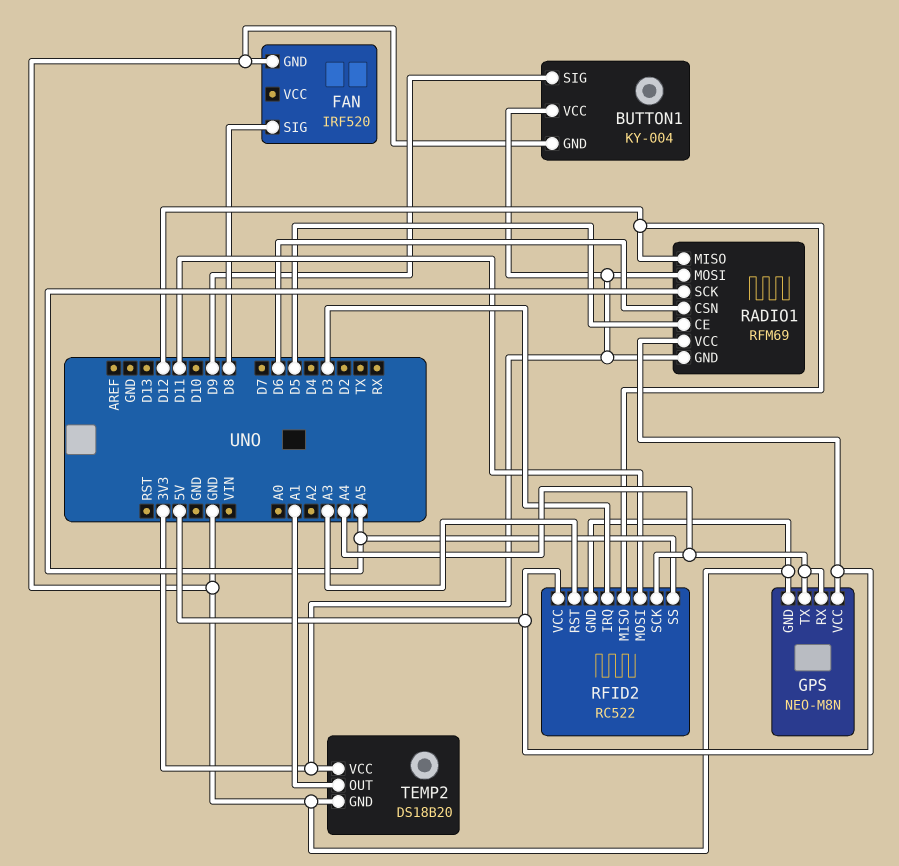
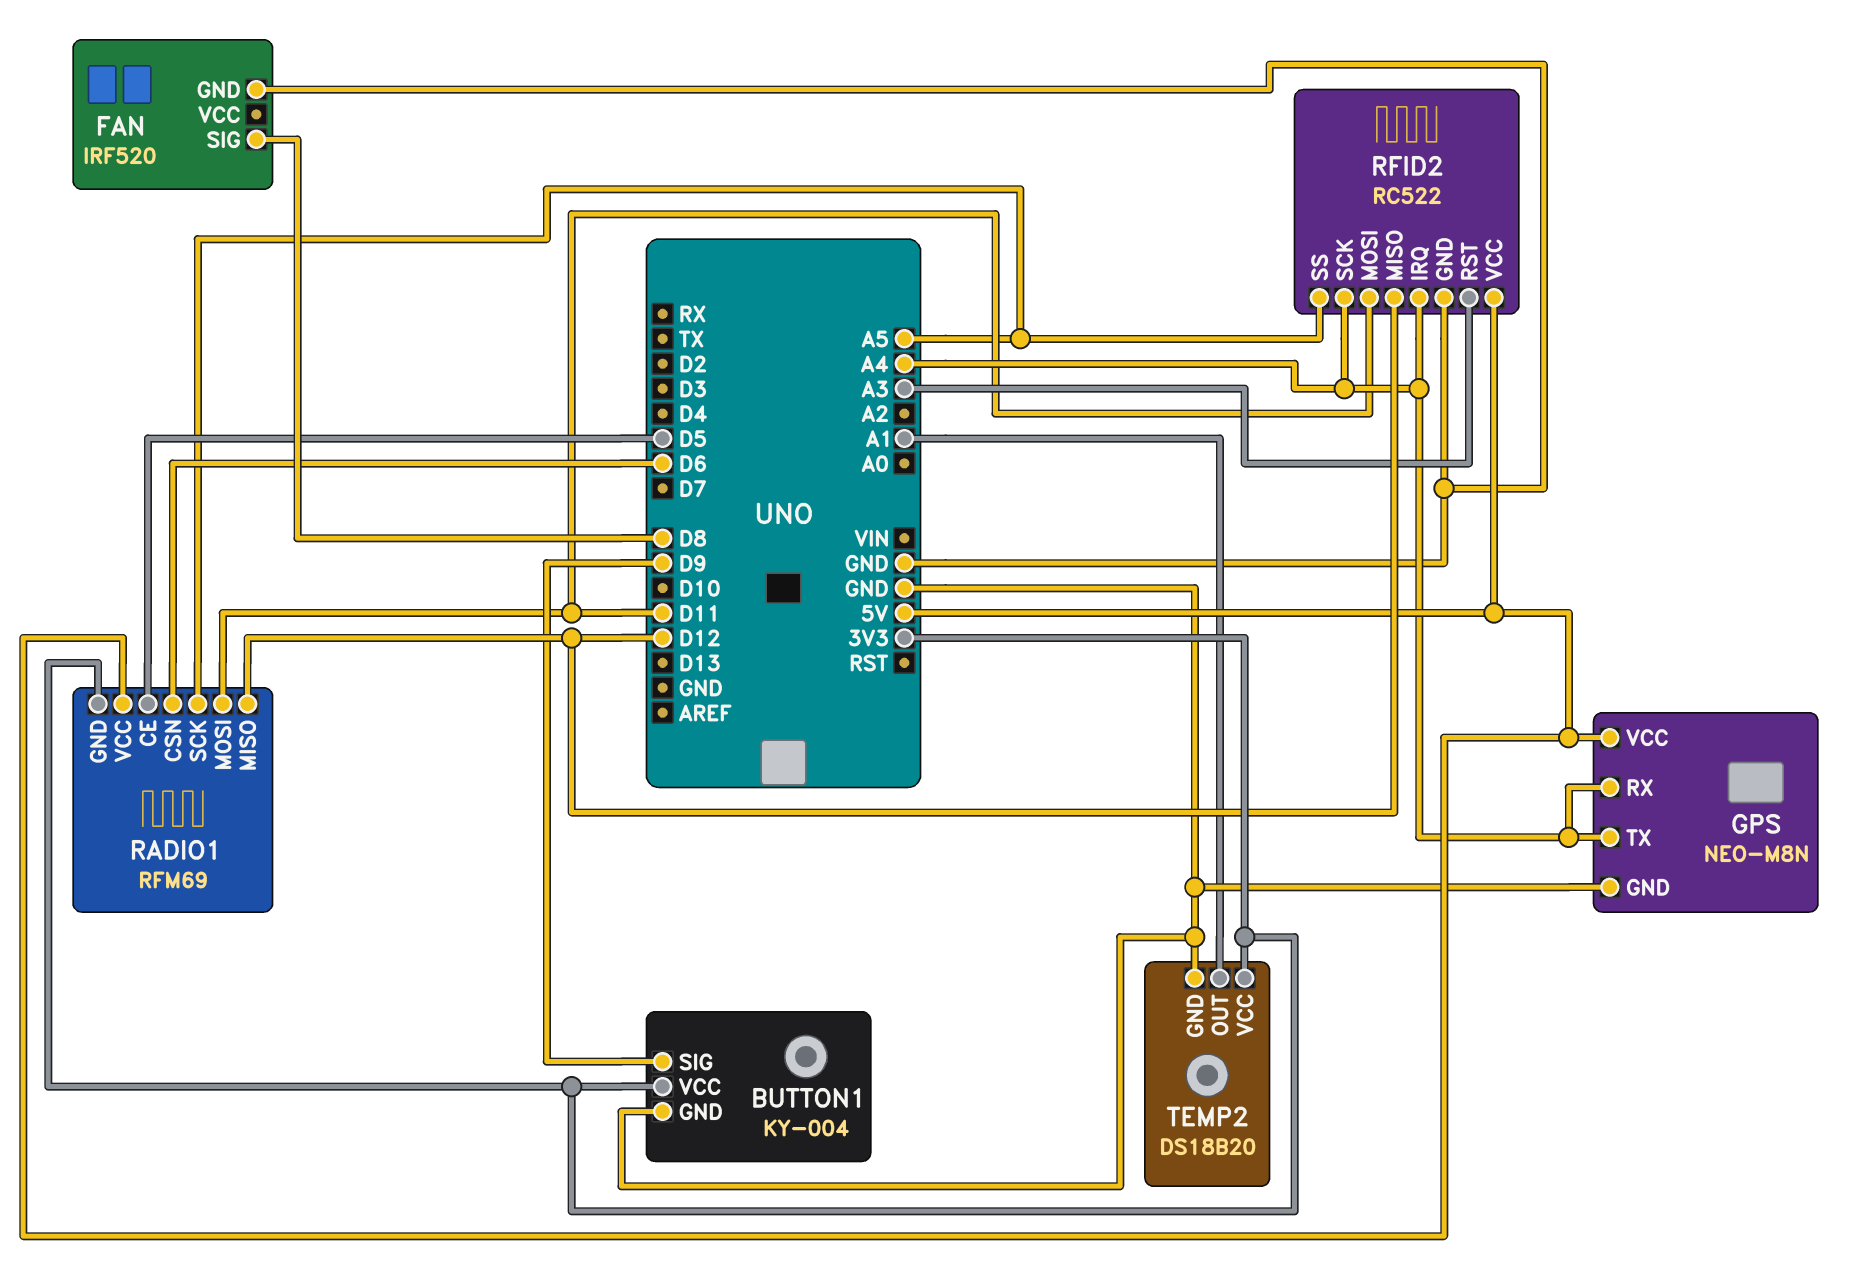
RADIO1 pin MOSI: 3V3 -> D11
RFID2 pin IRQ: D3 -> A4

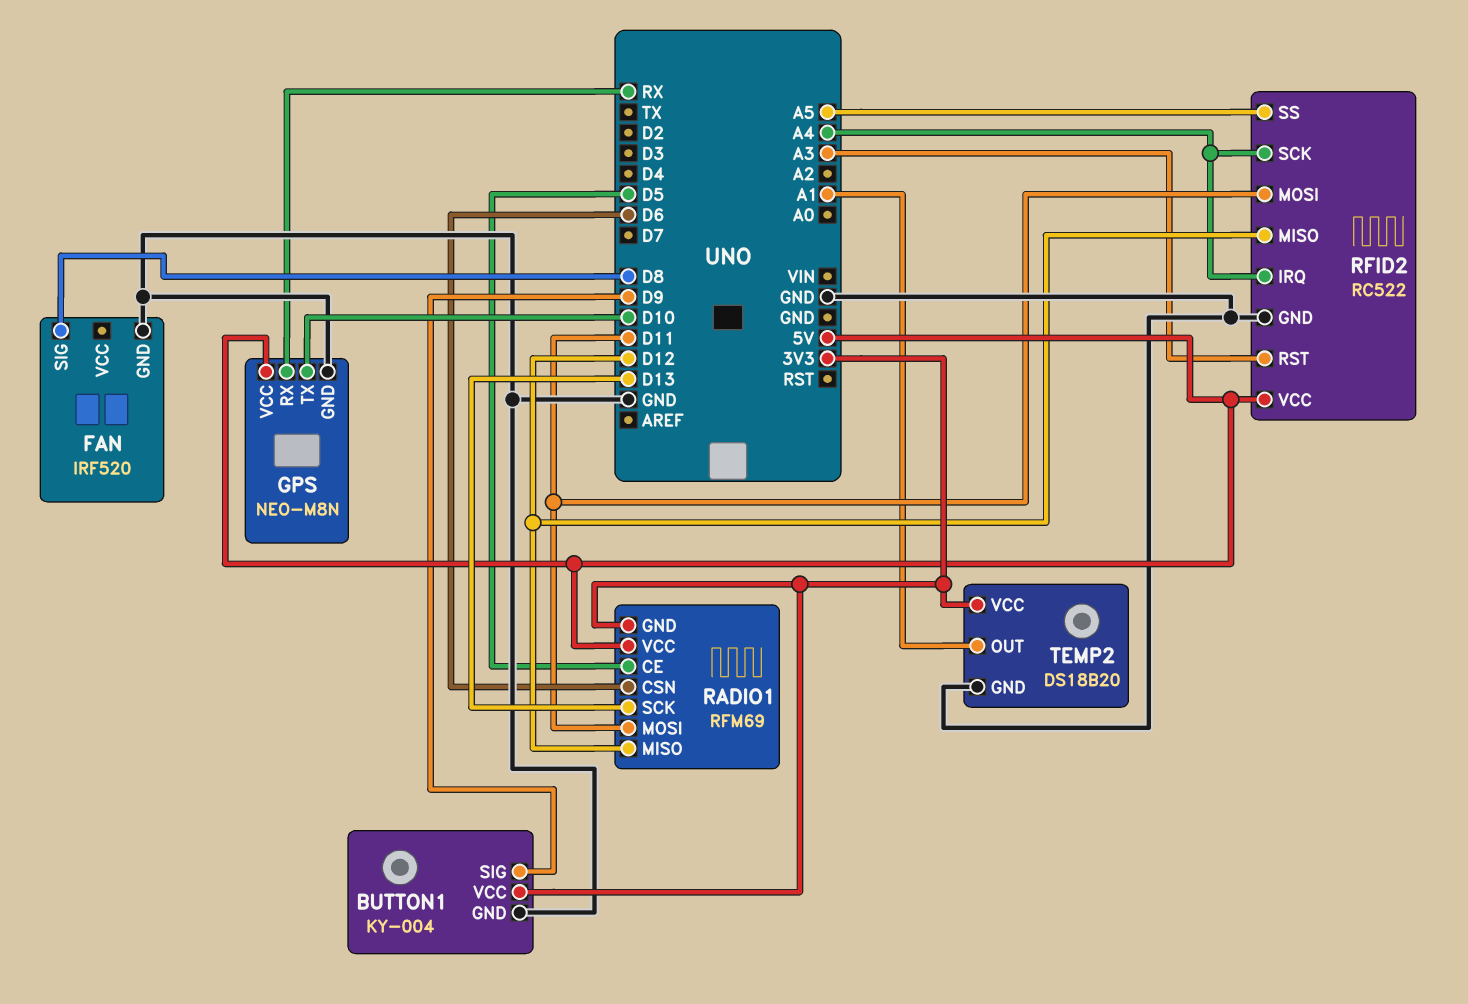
GPS pin RX: A4 -> RX
GPS pin TX: A4 -> D10
RADIO1 pin SCK: A5 -> D13

